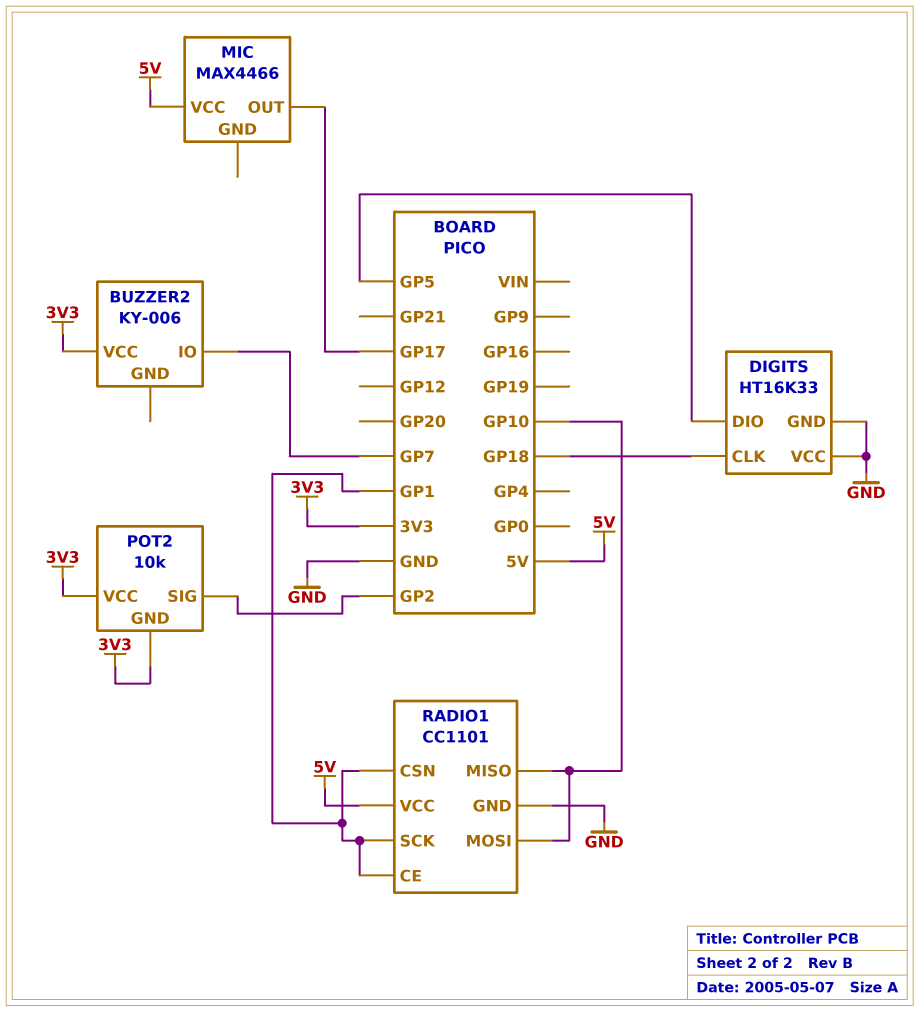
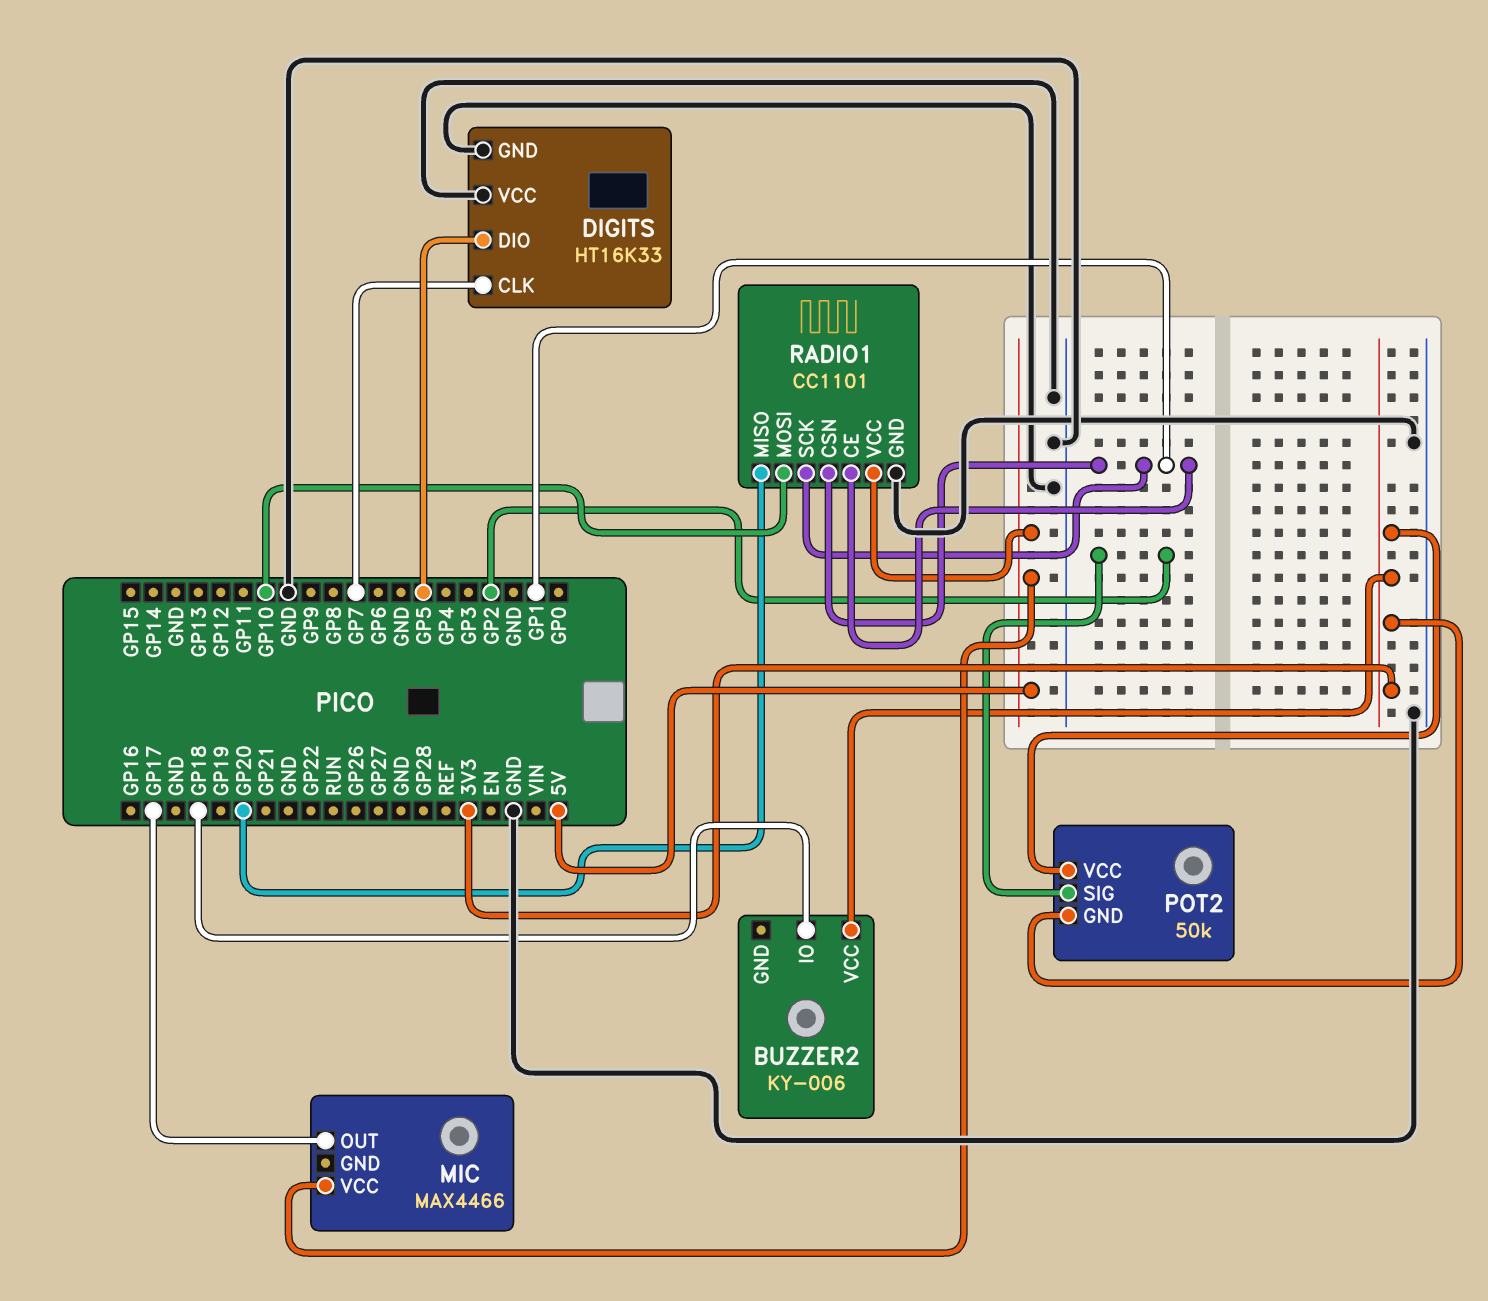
BUZZER2 pin IO: GP7 -> GP18
DIGITS pin CLK: GP18 -> GP7
POT2: 10k -> 50k
RADIO1 pin MISO: GP10 -> GP20

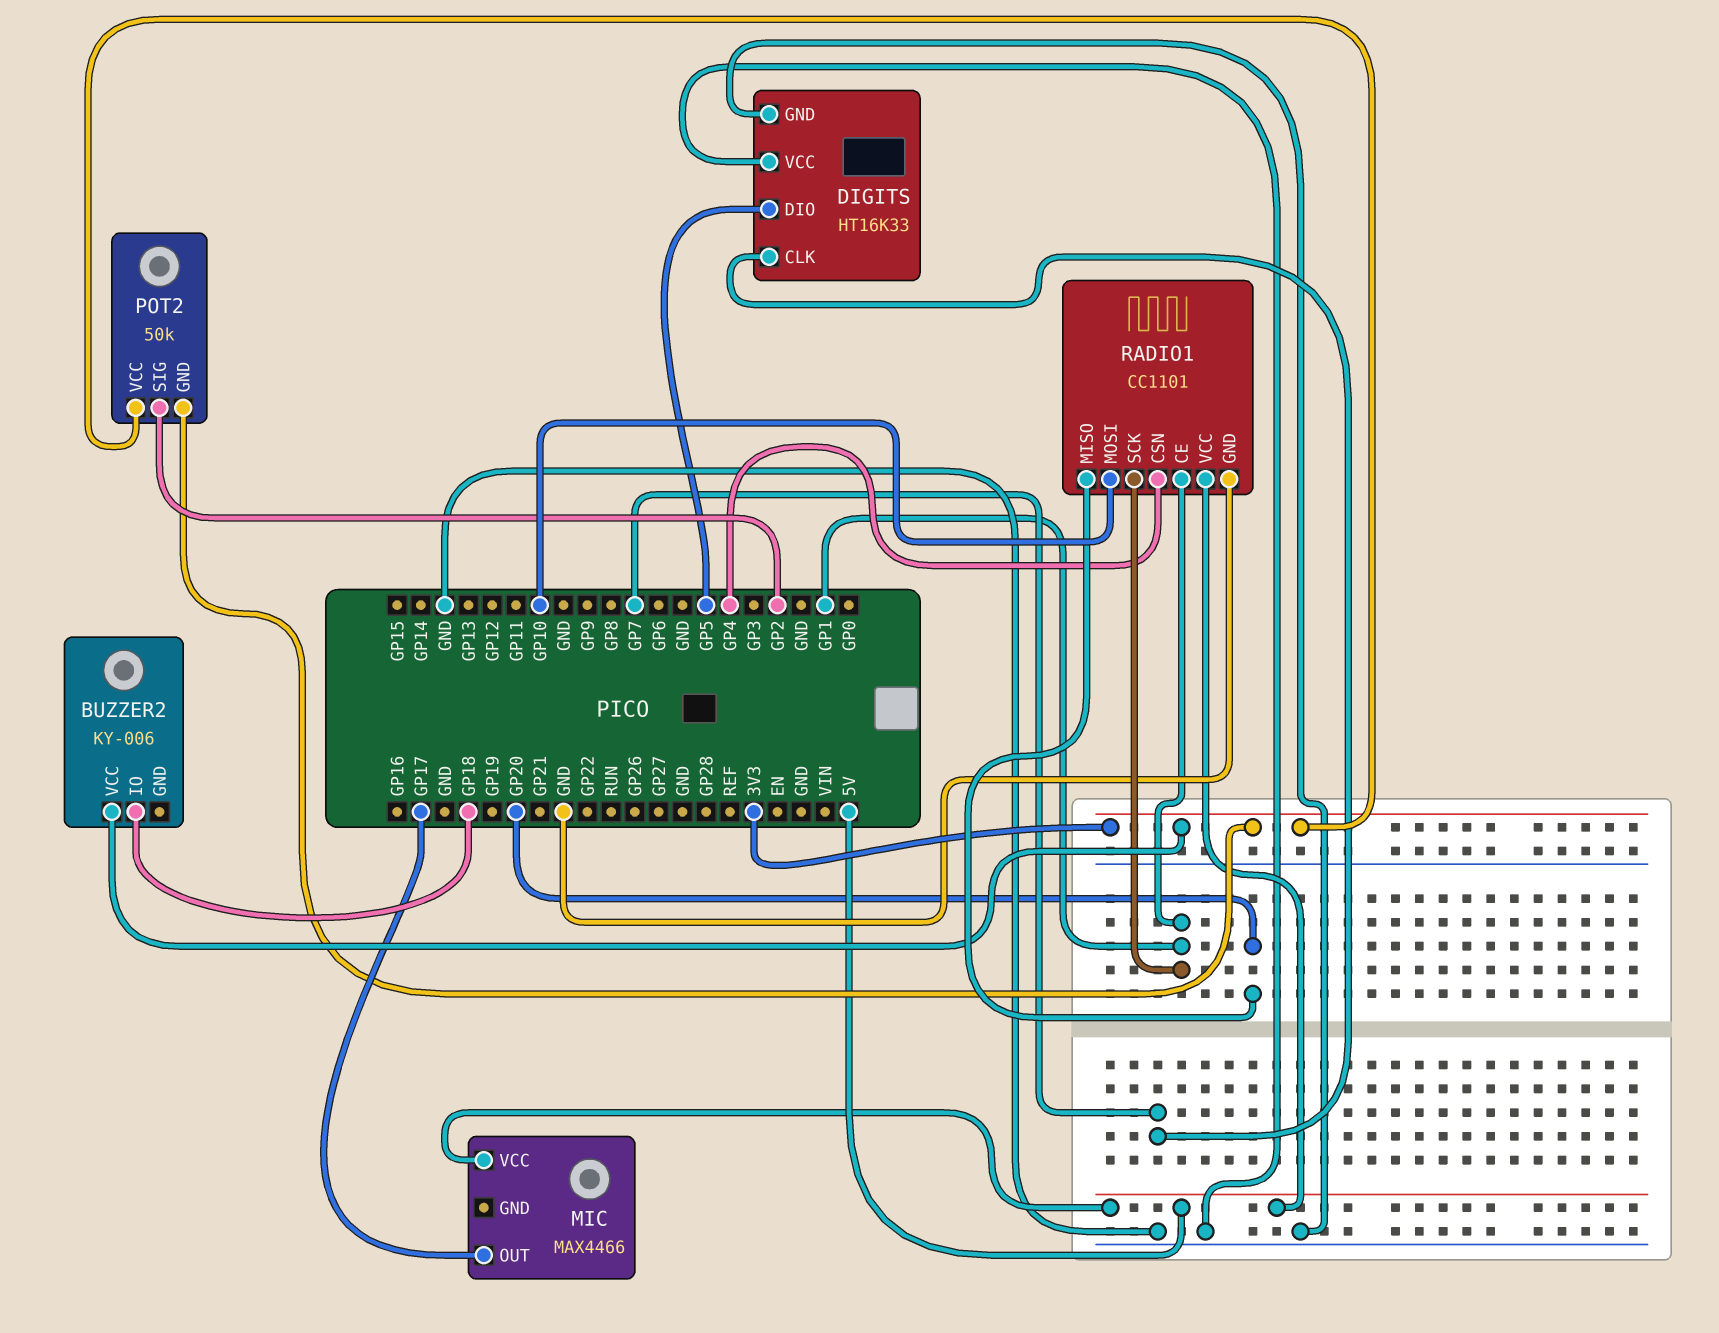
RADIO1 pin CSN: GP1 -> GP4

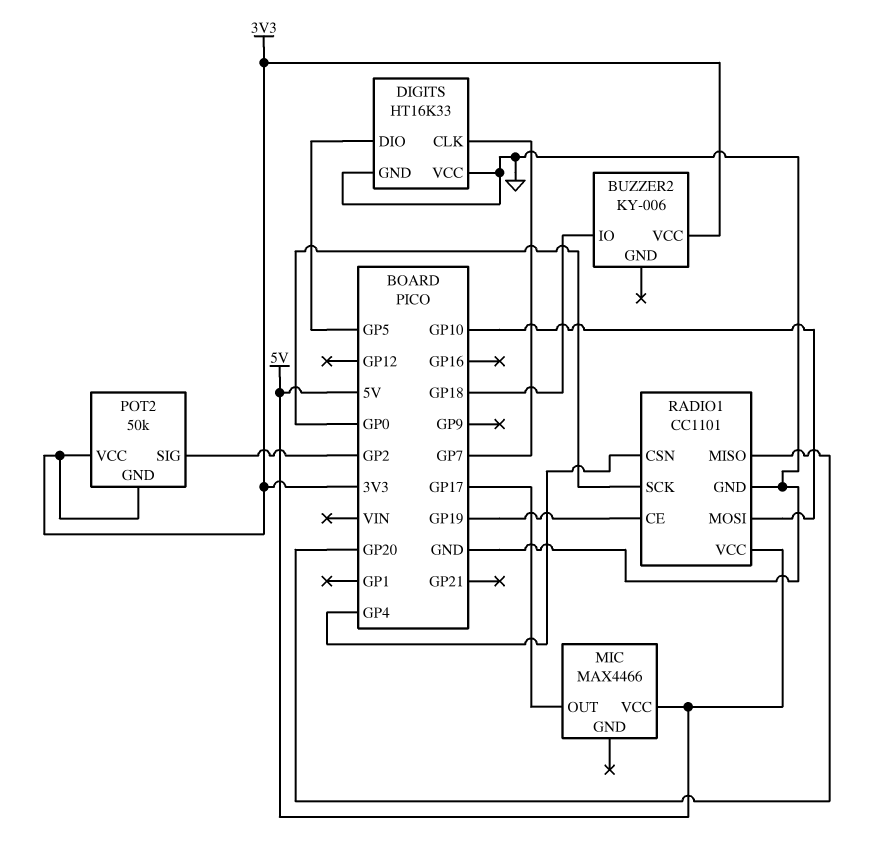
RADIO1 pin CE: GP1 -> GP19
RADIO1 pin SCK: GP1 -> GP0

